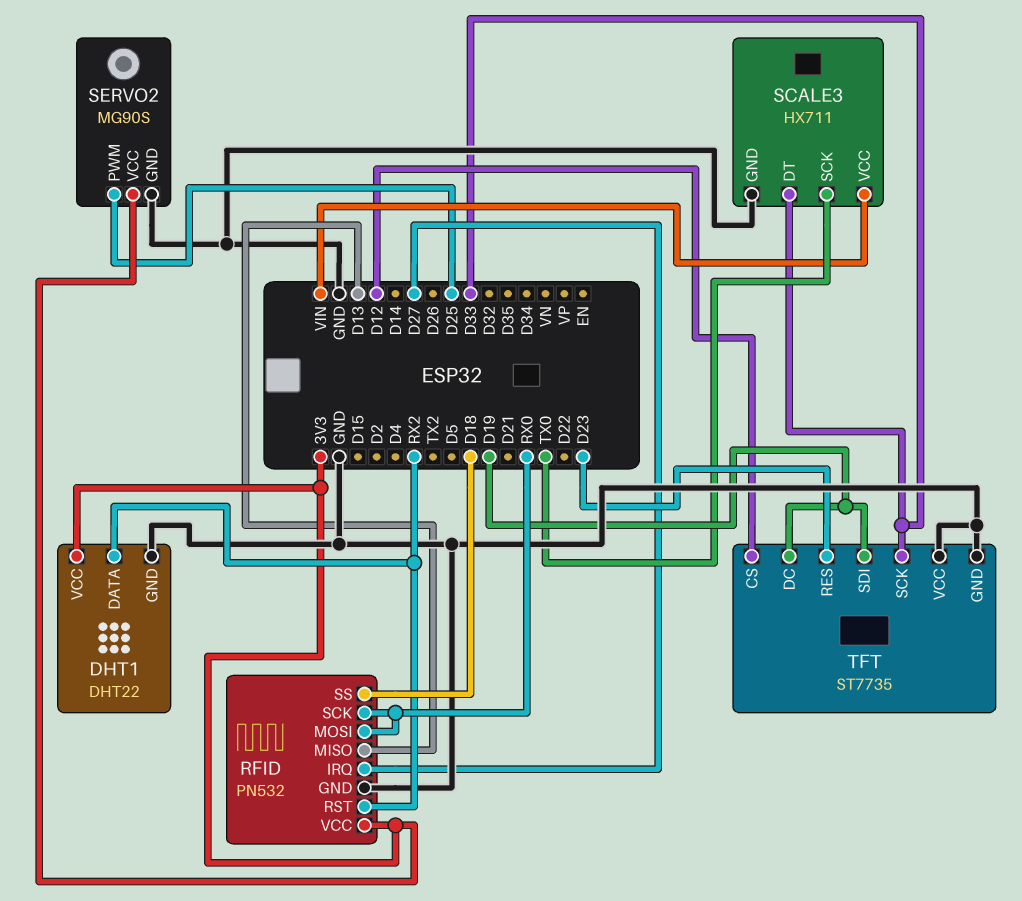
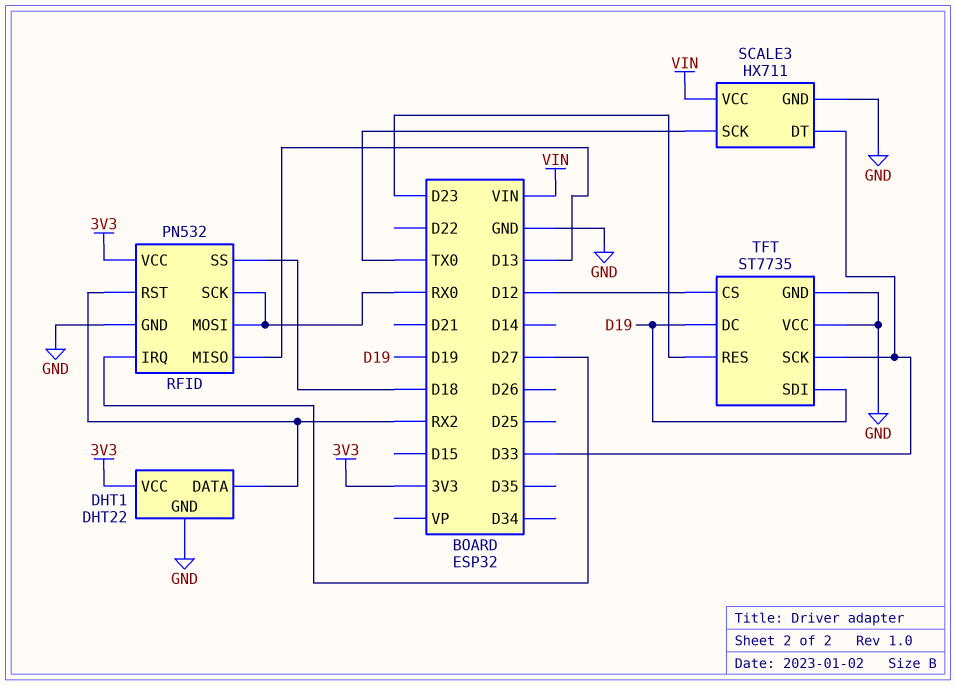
SERVO2: MG90S -> none
SERVO2 pin GND: GND -> none
SERVO2 pin PWM: D25 -> none
SERVO2 pin VCC: 3V3 -> none

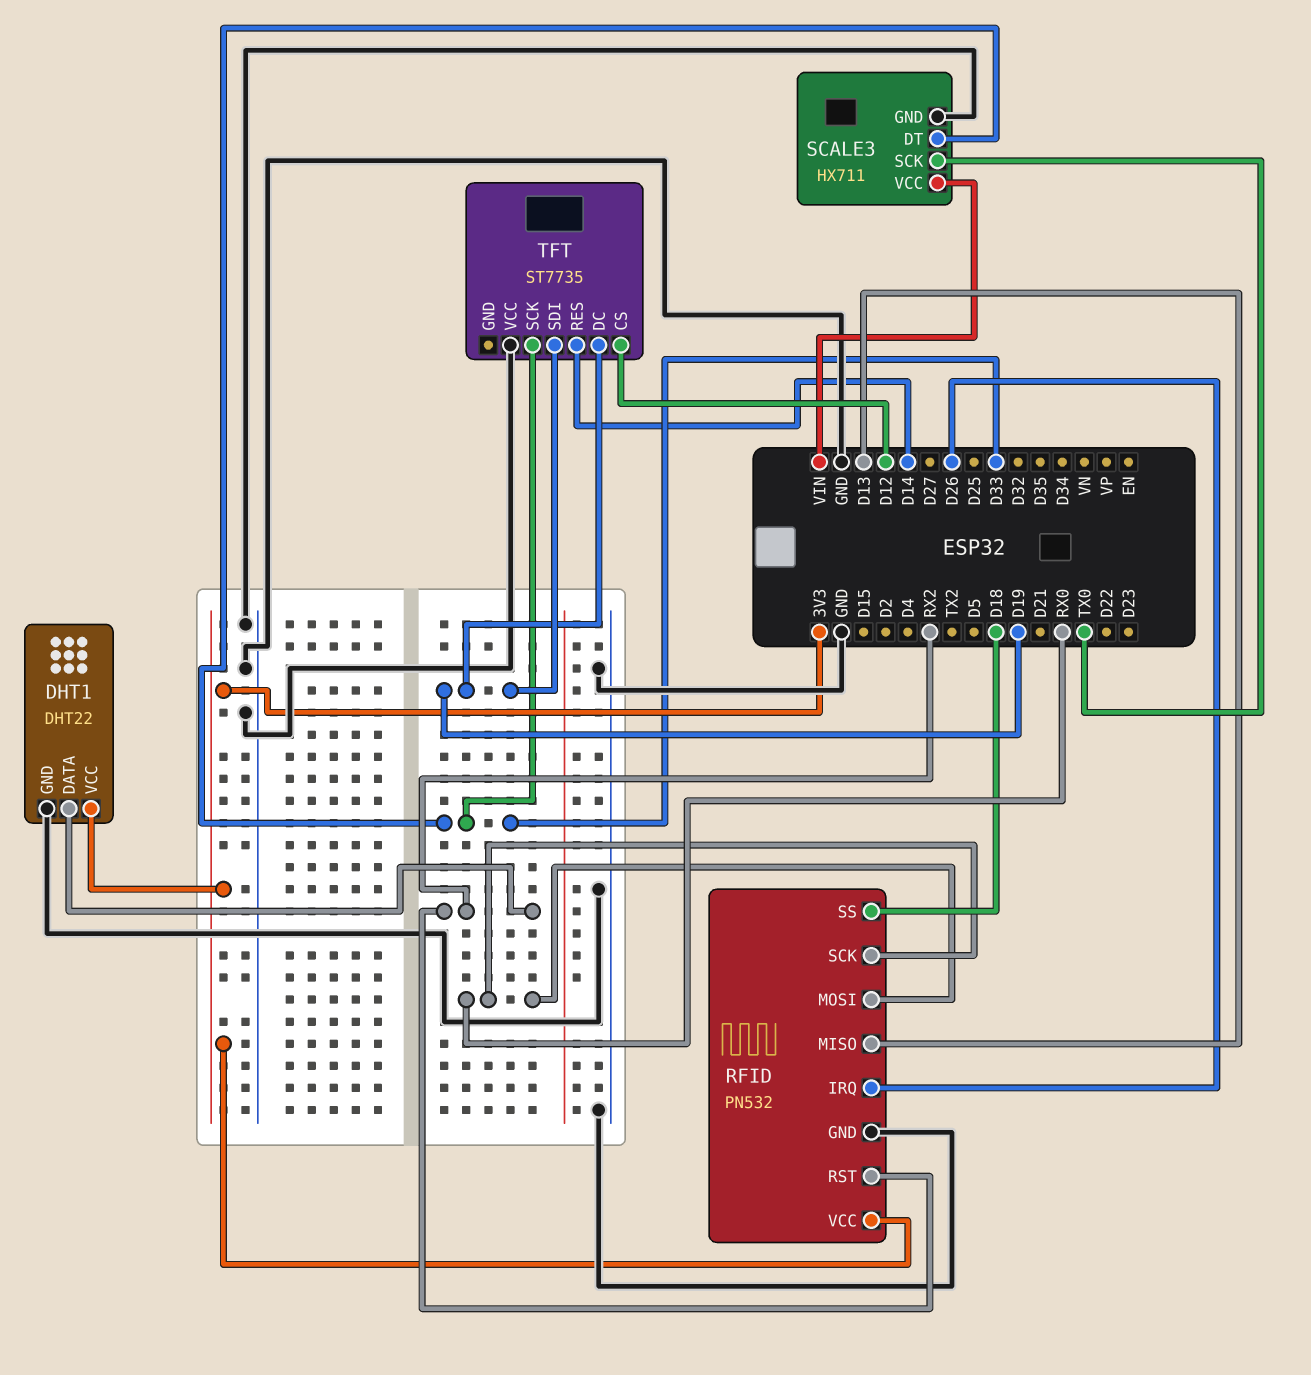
RFID pin IRQ: D27 -> D26
TFT pin GND: GND -> none
TFT pin RES: D23 -> D14

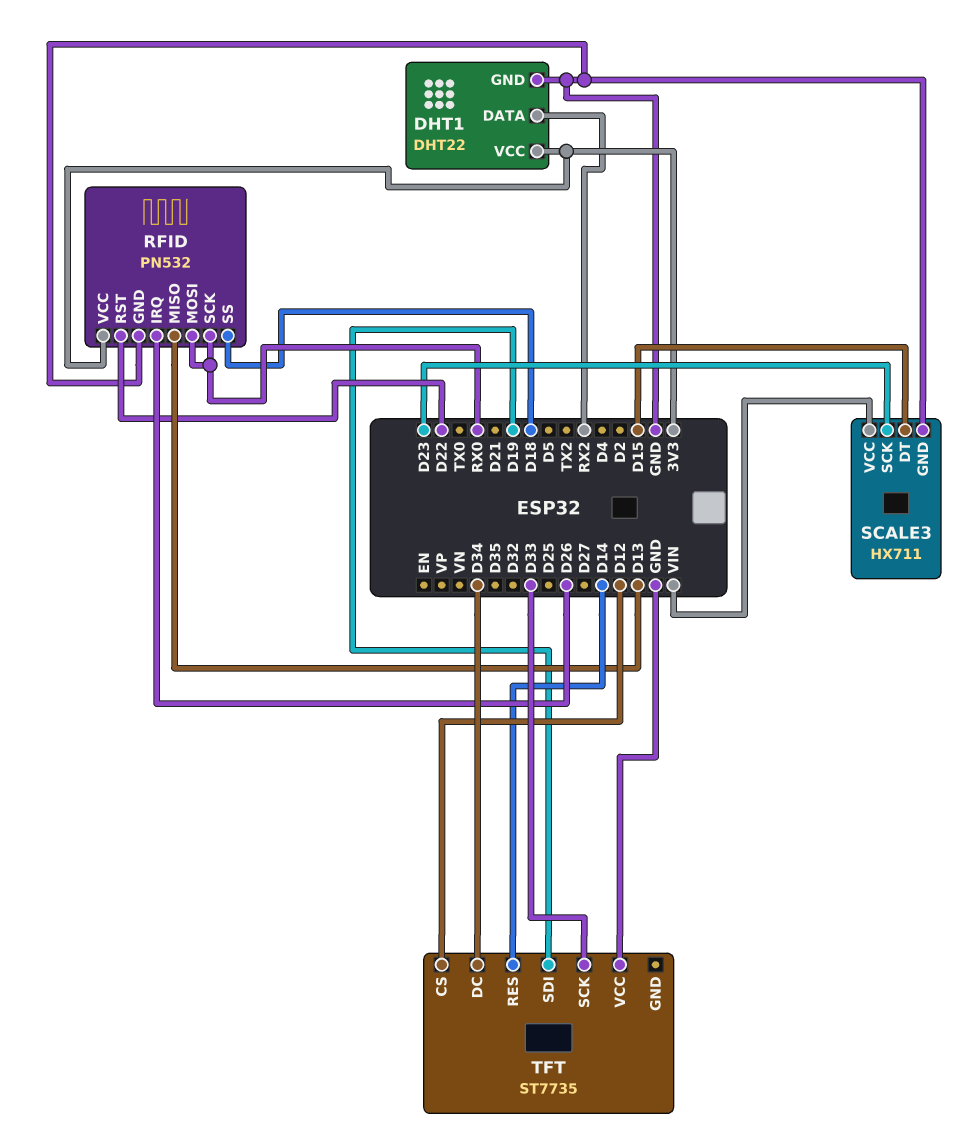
RFID pin RST: RX2 -> D22
SCALE3 pin DT: D33 -> D15
SCALE3 pin SCK: TX0 -> D23
TFT pin DC: D19 -> D34

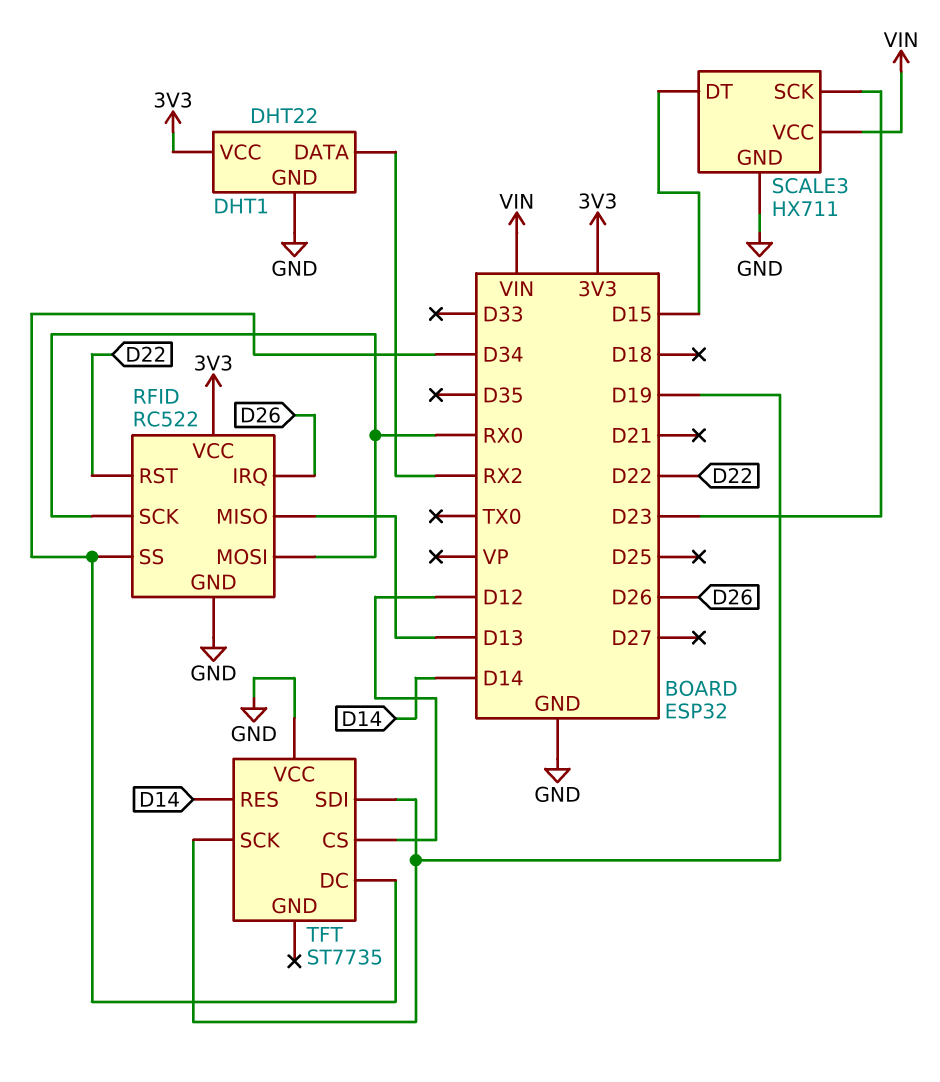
RFID: PN532 -> RC522
RFID pin SS: D18 -> D34
TFT pin SCK: D33 -> D19

